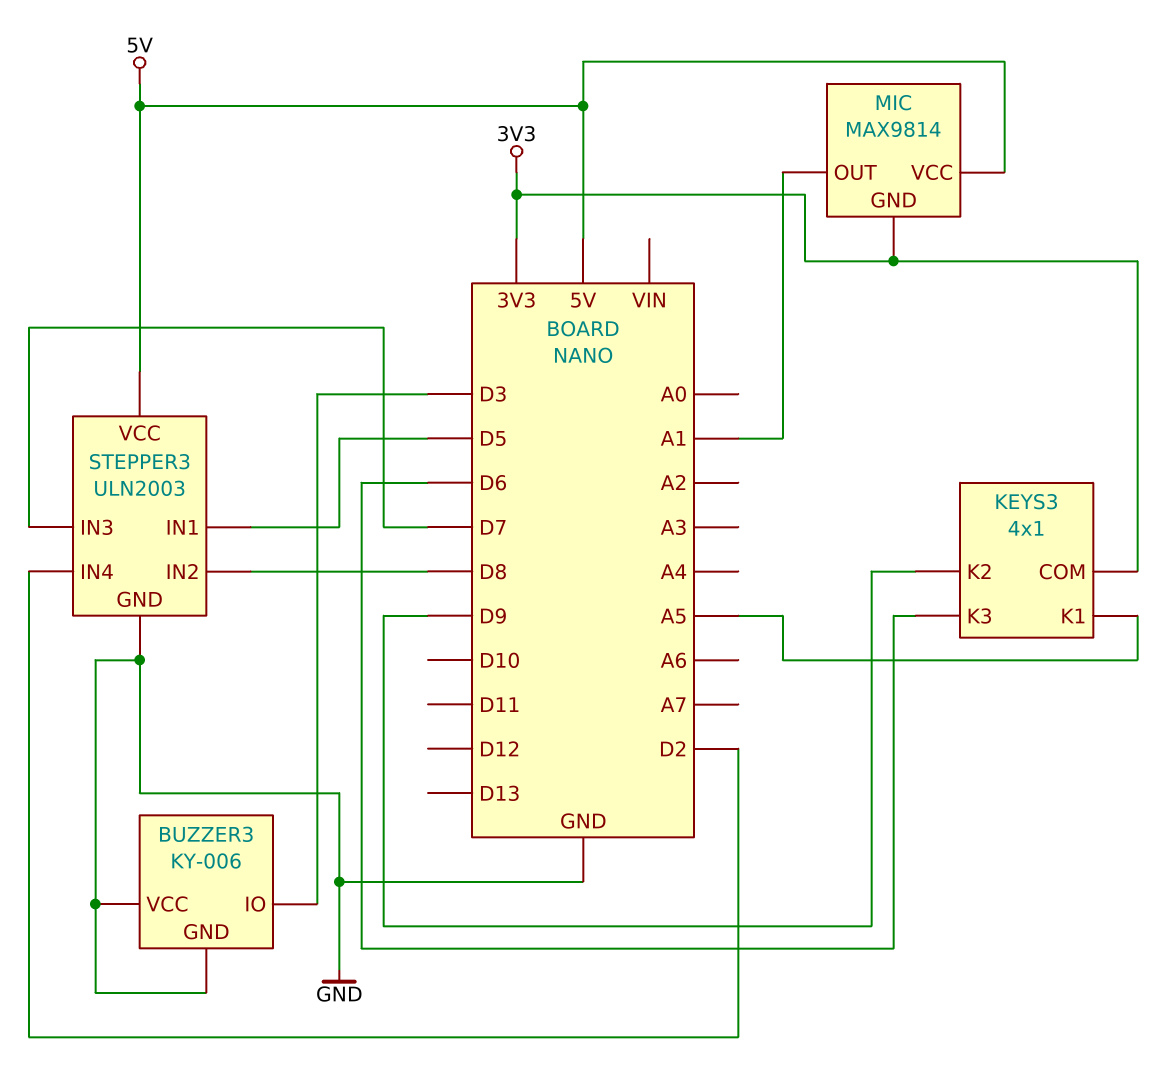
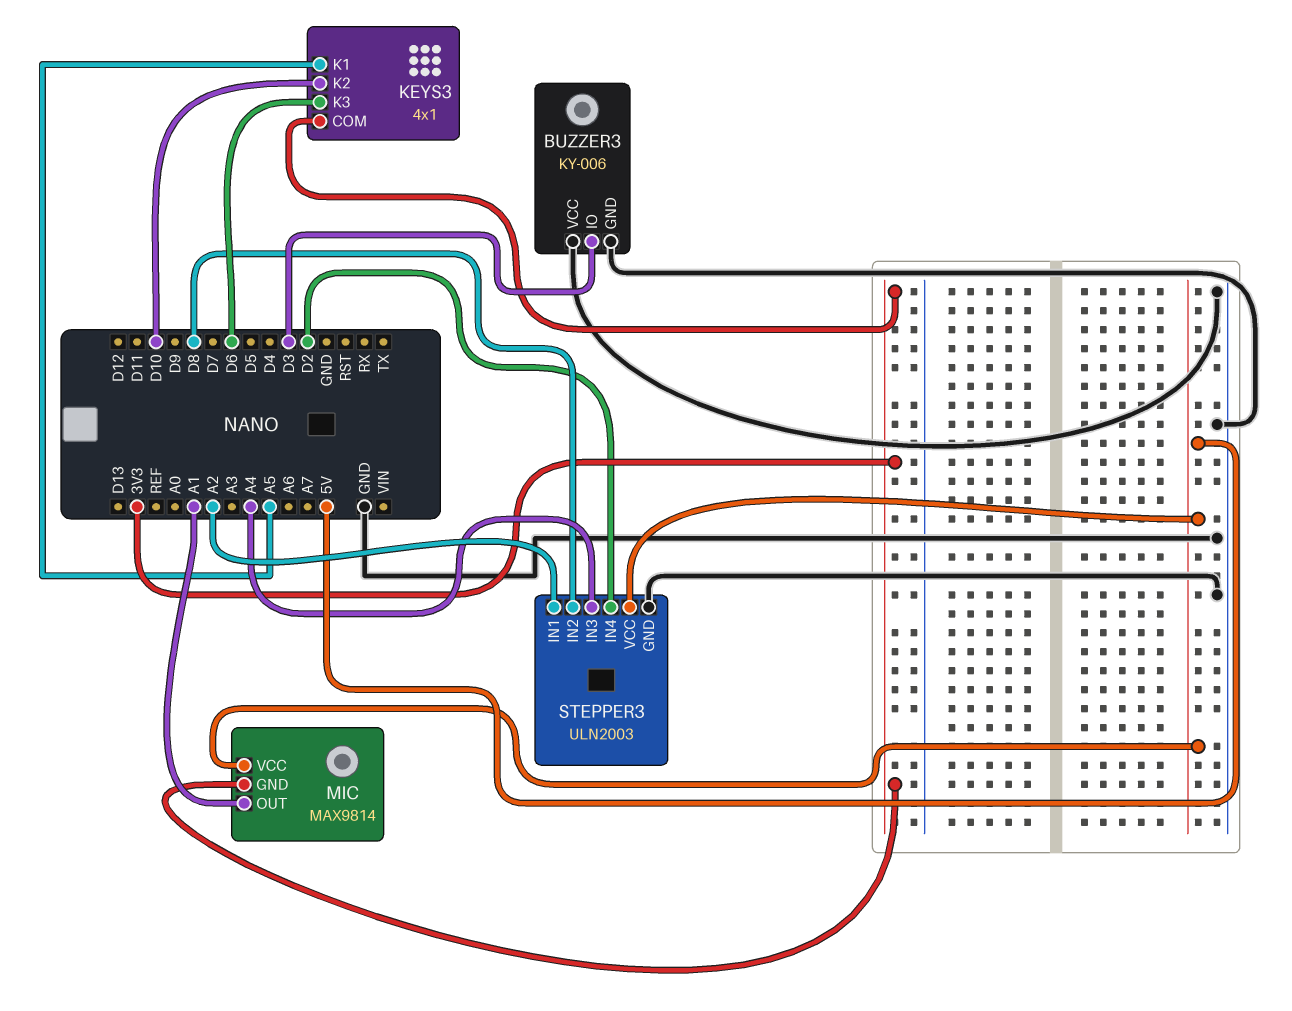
KEYS3 pin K2: D9 -> D10
STEPPER3 pin IN1: D5 -> A2
STEPPER3 pin IN3: D7 -> A4

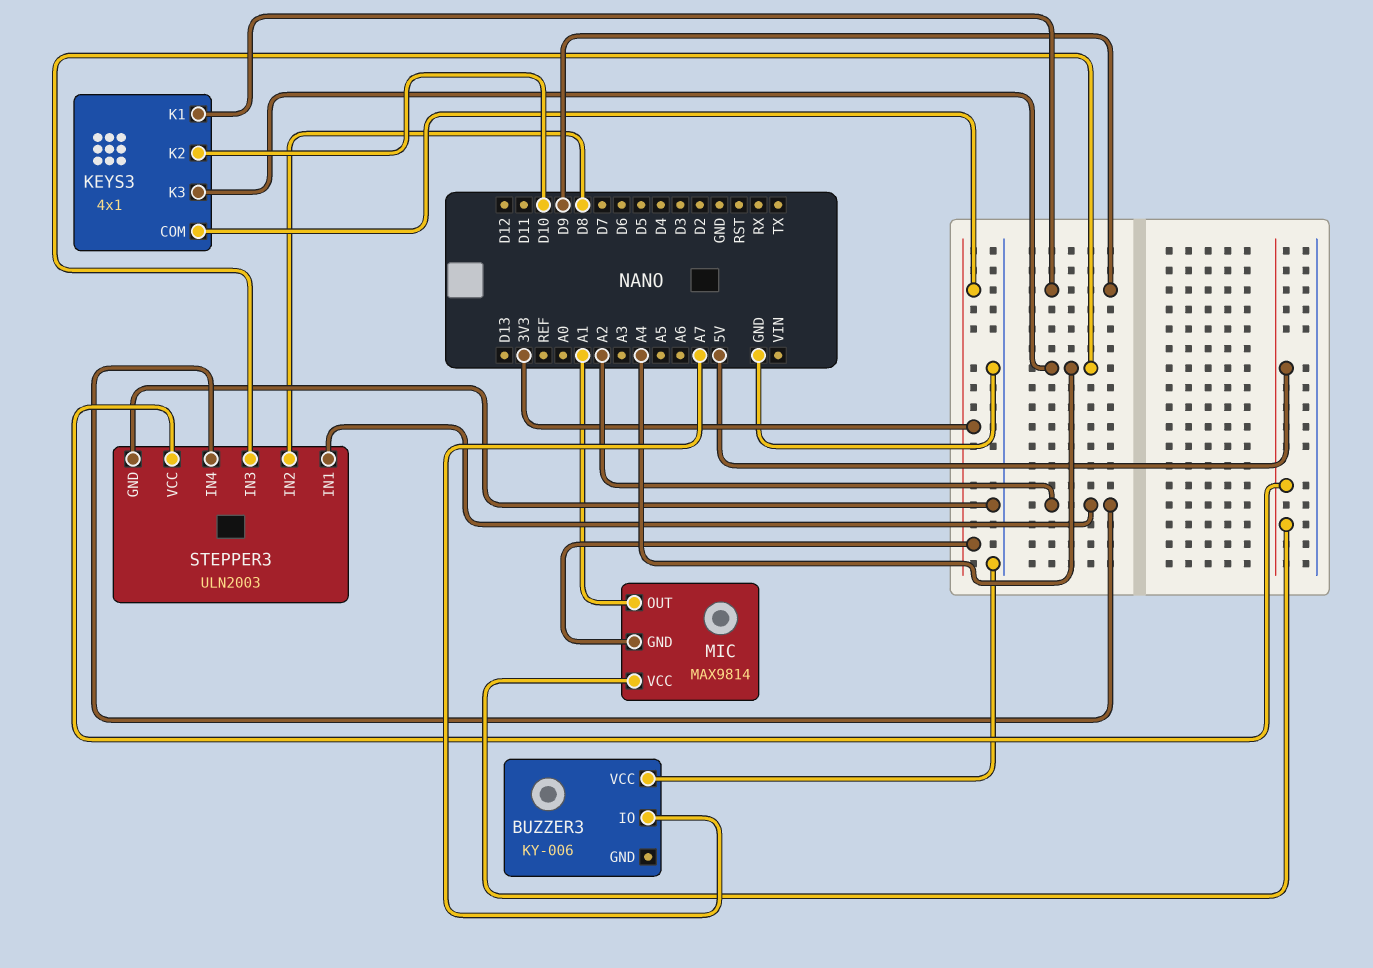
BUZZER3 pin GND: GND -> none
BUZZER3 pin IO: D3 -> A7
KEYS3 pin K1: A5 -> D9
KEYS3 pin K3: D6 -> A4
STEPPER3 pin IN4: D2 -> A2

